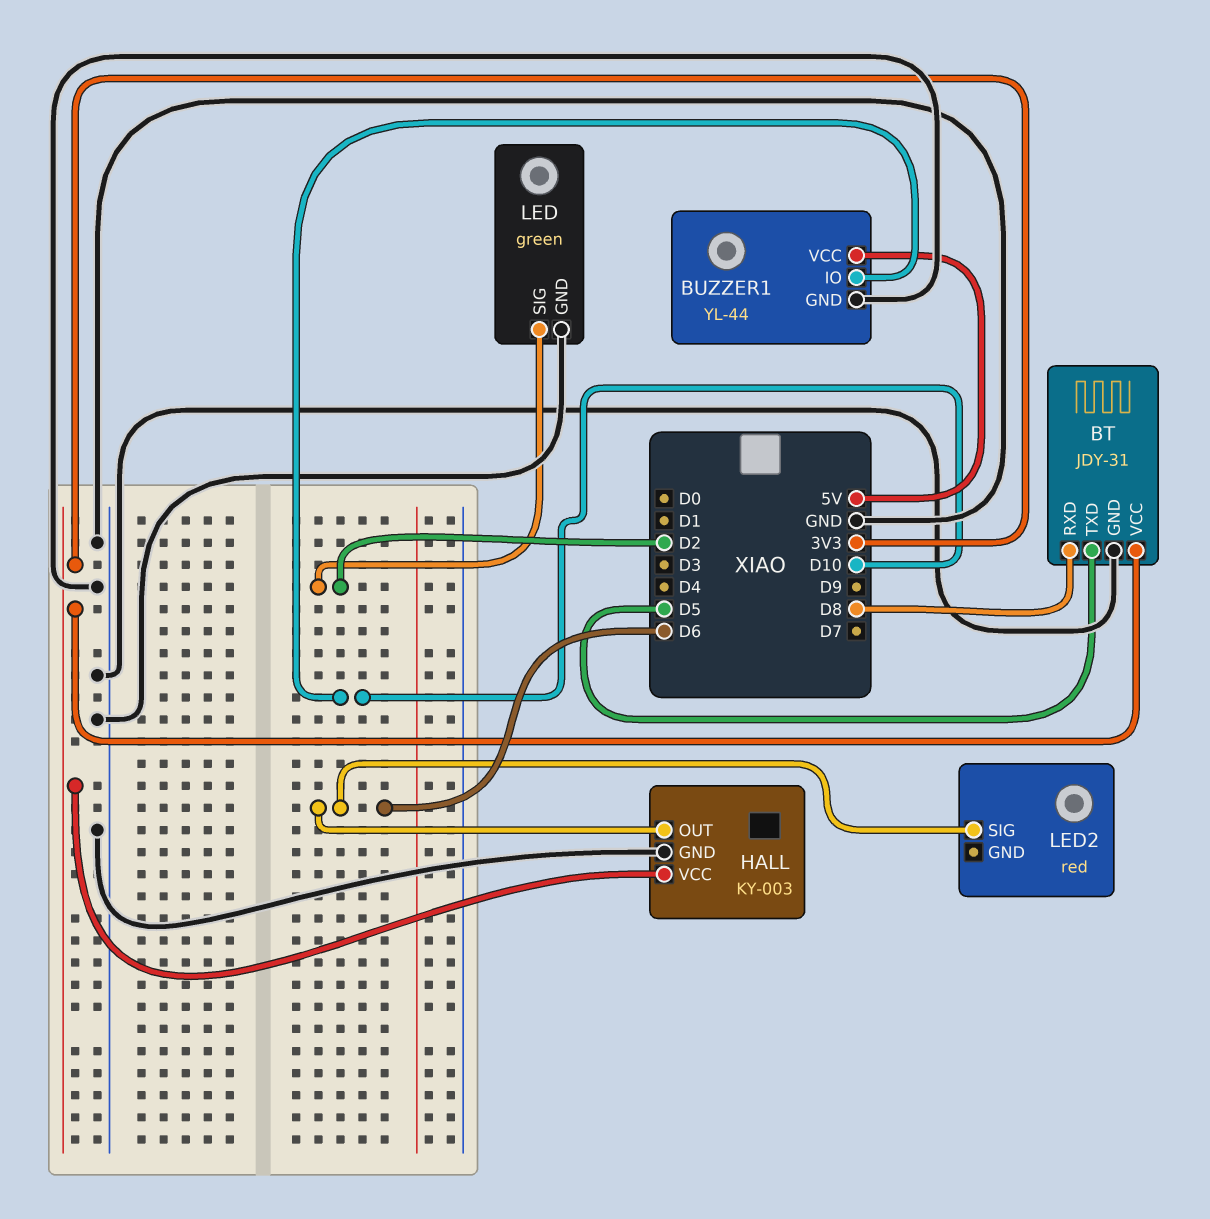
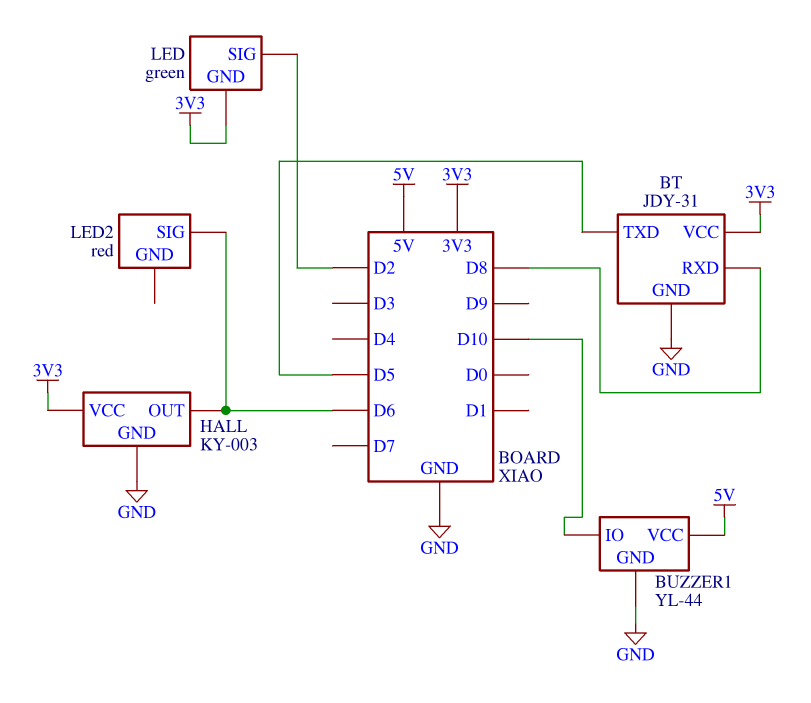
LED pin GND: GND -> 3V3

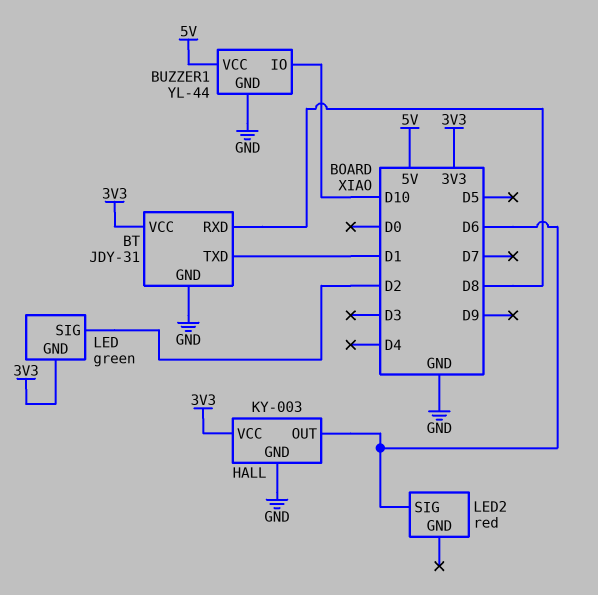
BT pin TXD: D5 -> D1

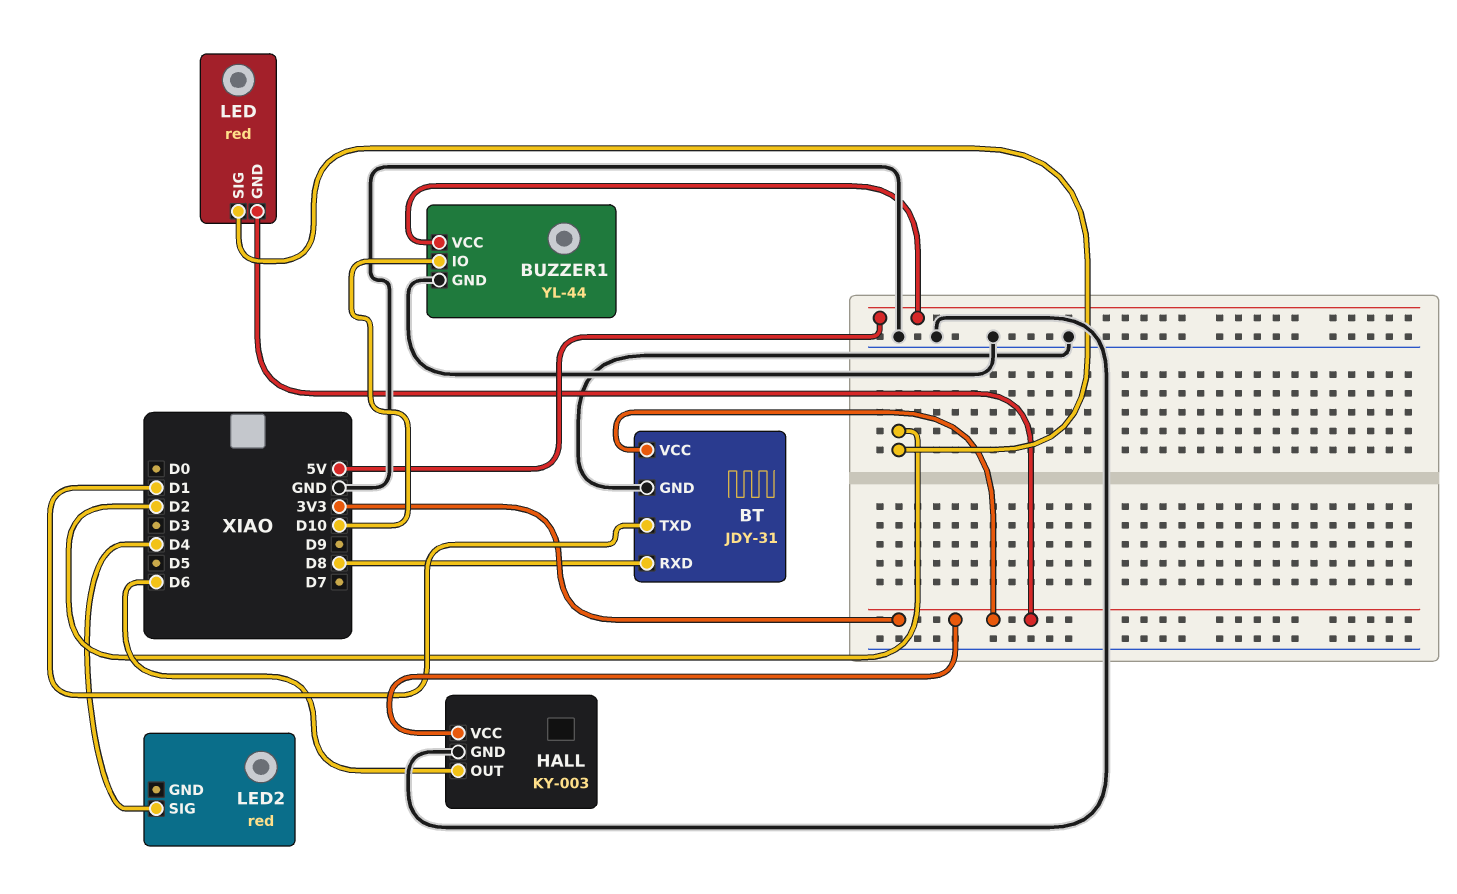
LED: green -> red
LED2 pin SIG: D6 -> D4

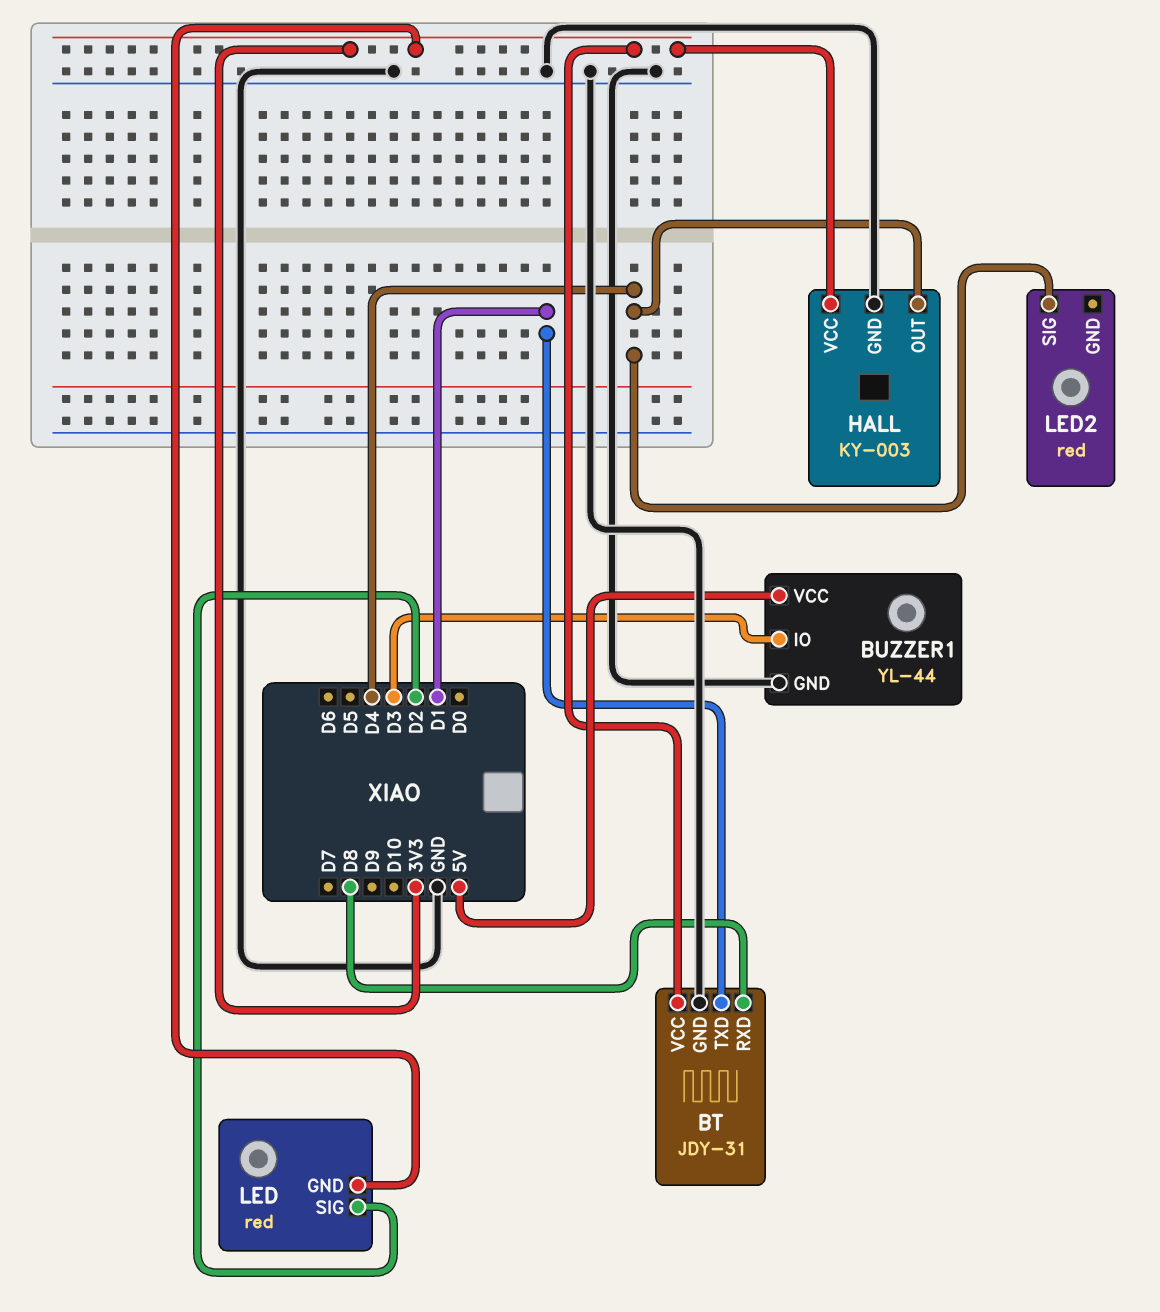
BUZZER1 pin IO: D10 -> D3
HALL pin OUT: D6 -> D4

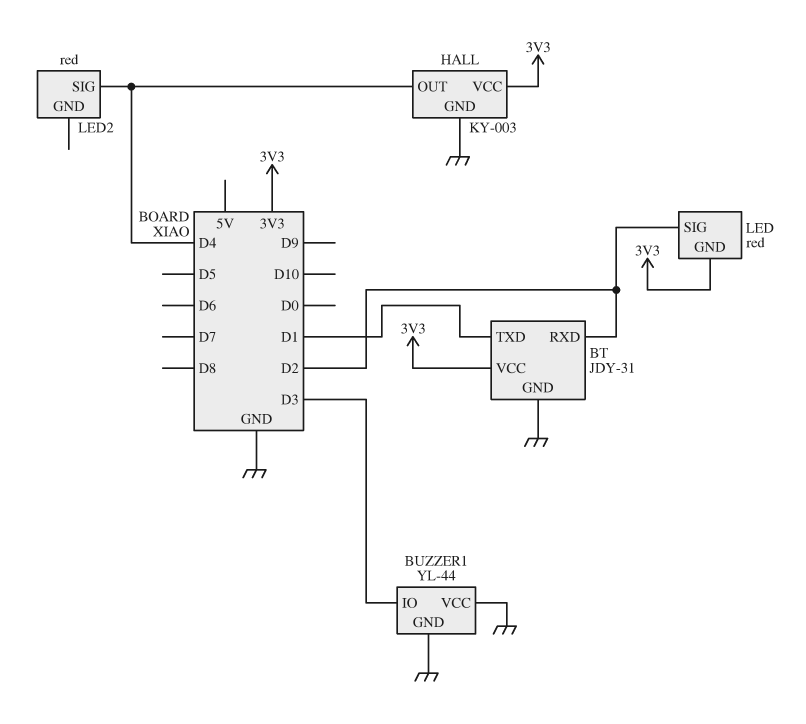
BT pin RXD: D8 -> D2
BUZZER1 pin VCC: 5V -> GND

